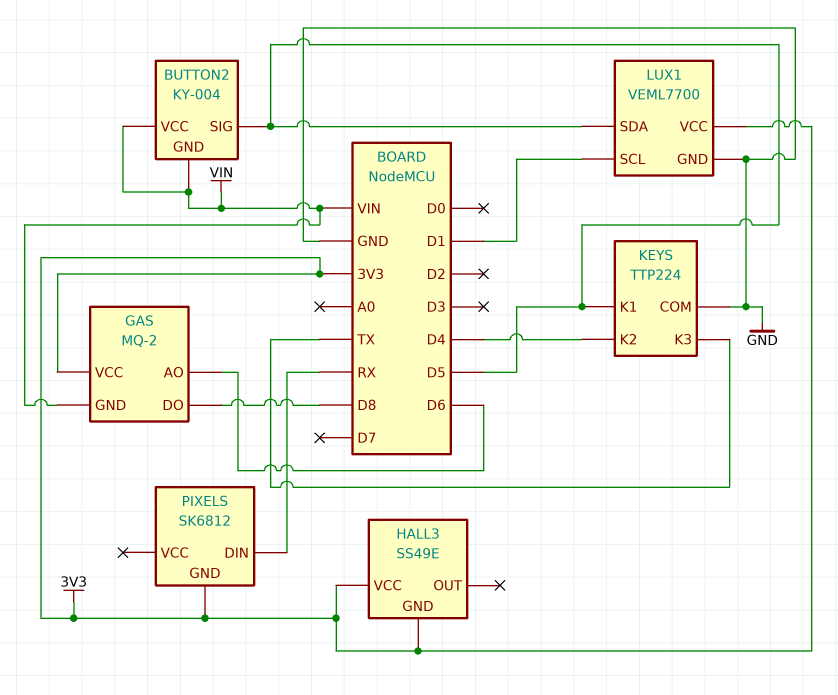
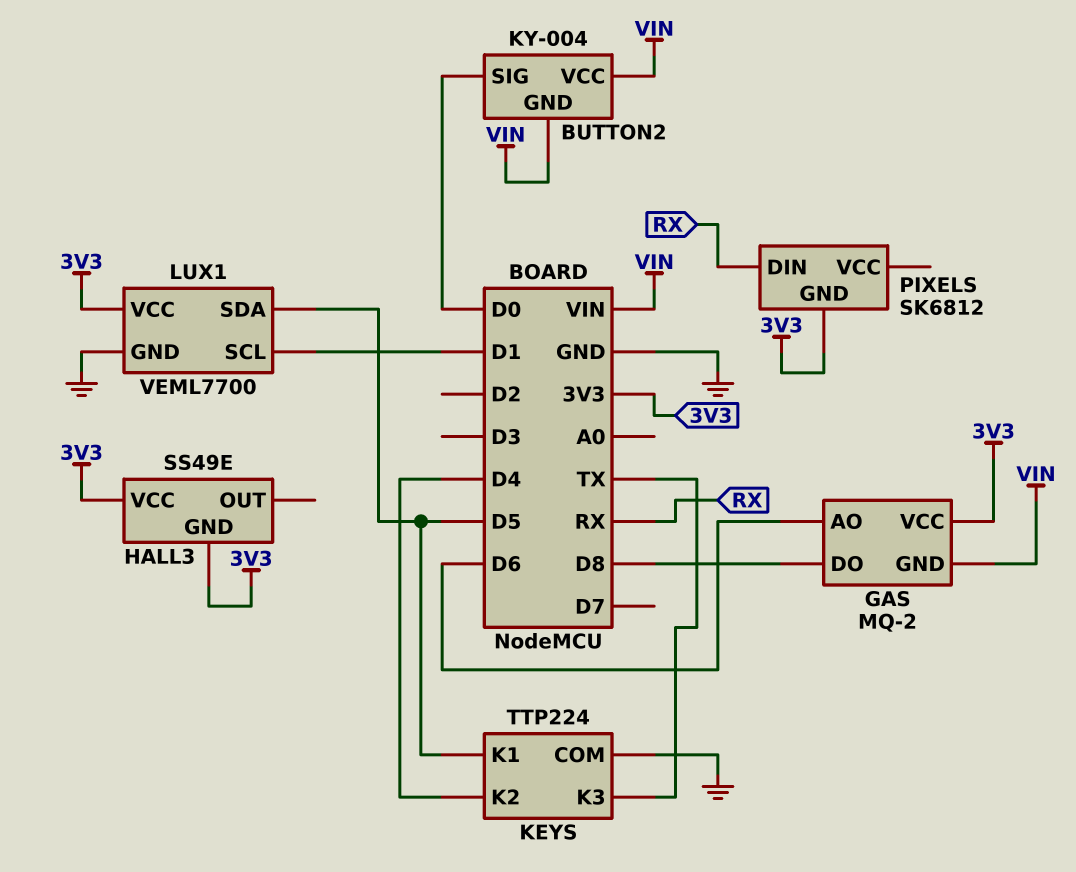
BUTTON2 pin SIG: D5 -> D0

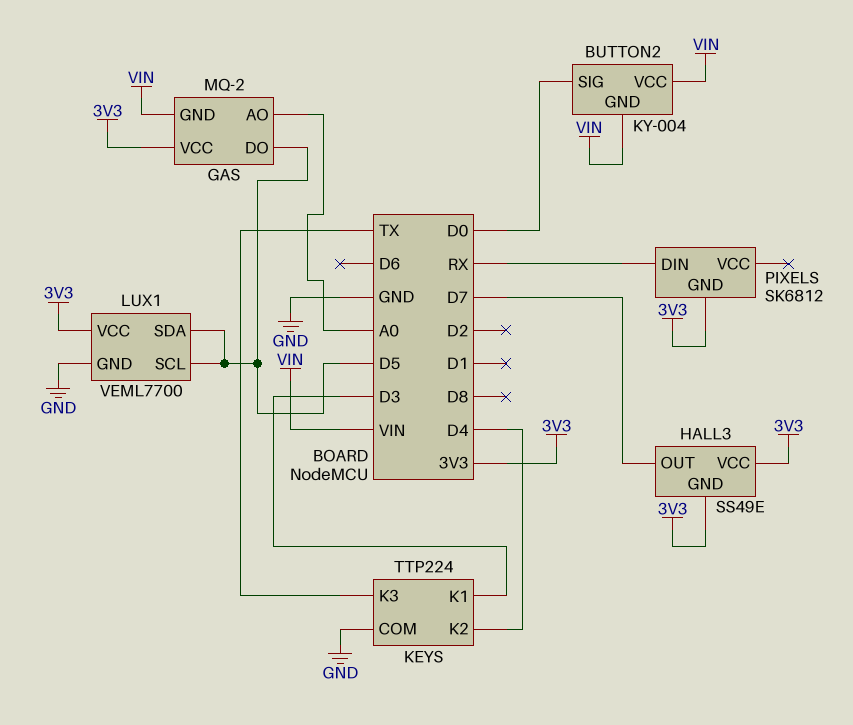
GAS pin AO: D6 -> A0
GAS pin DO: D8 -> D5
HALL3 pin OUT: none -> D7
KEYS pin K1: D5 -> D3
LUX1 pin SCL: D1 -> D5

